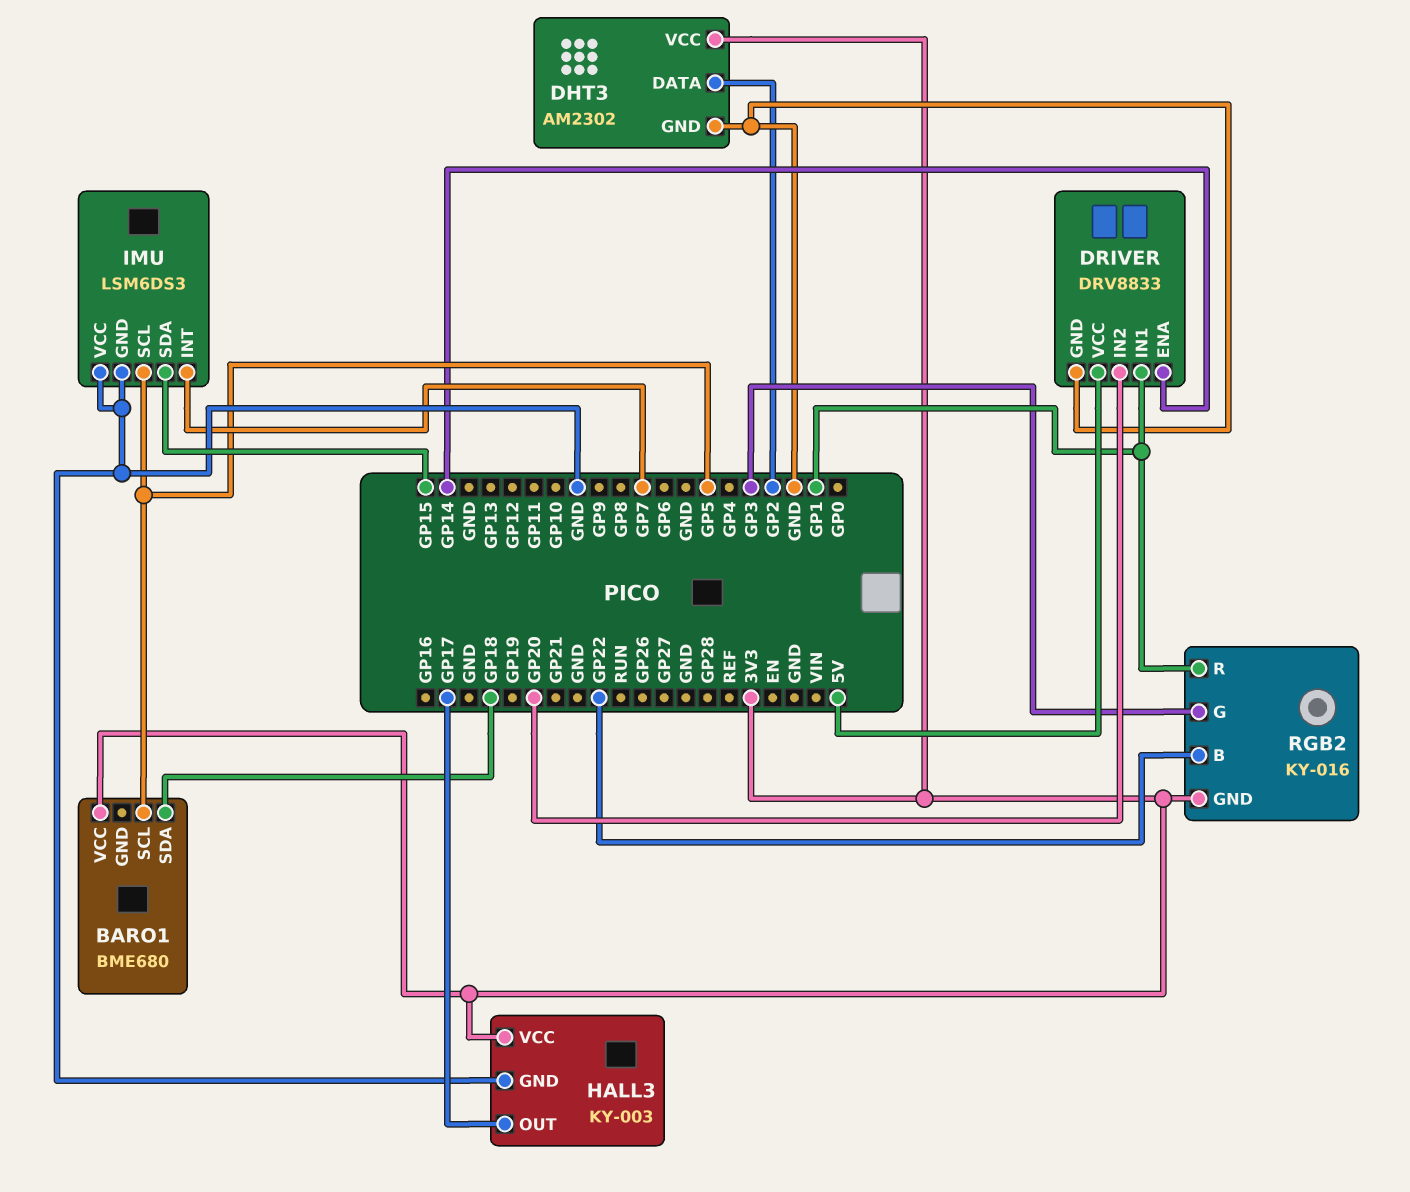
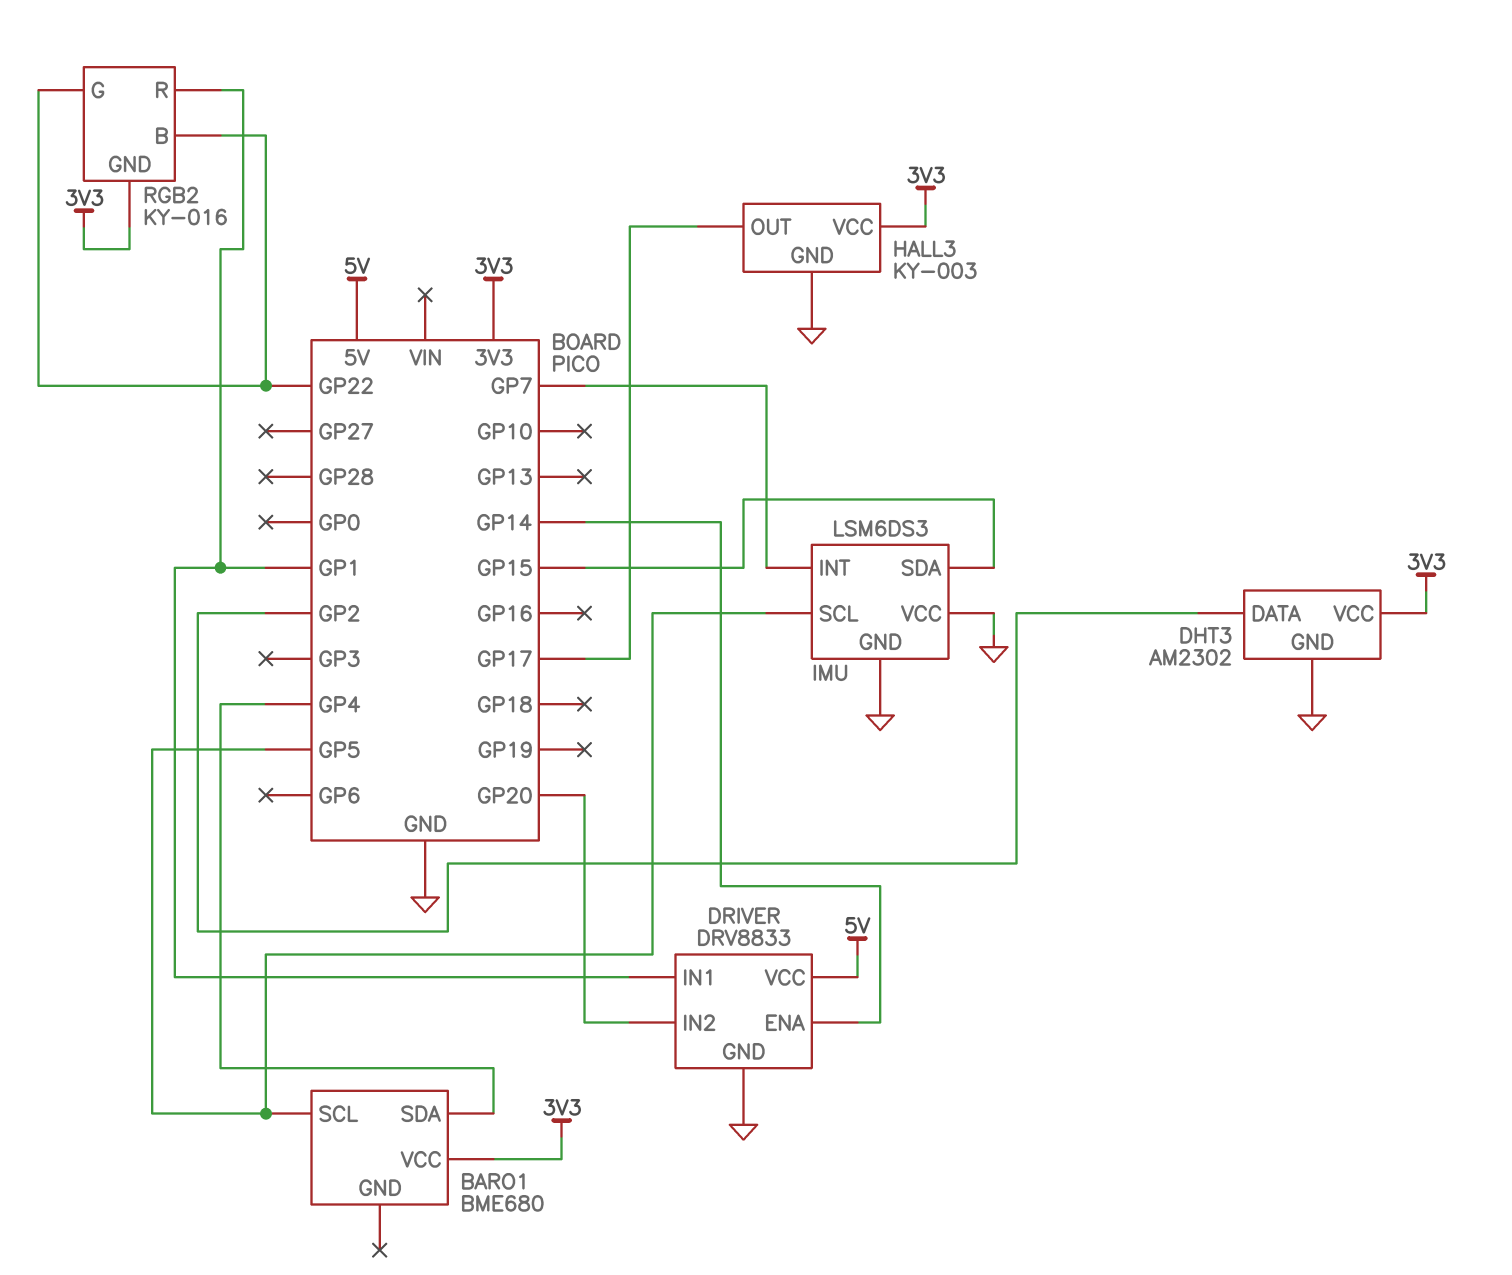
BARO1 pin SDA: GP18 -> GP4
RGB2 pin G: GP3 -> GP22

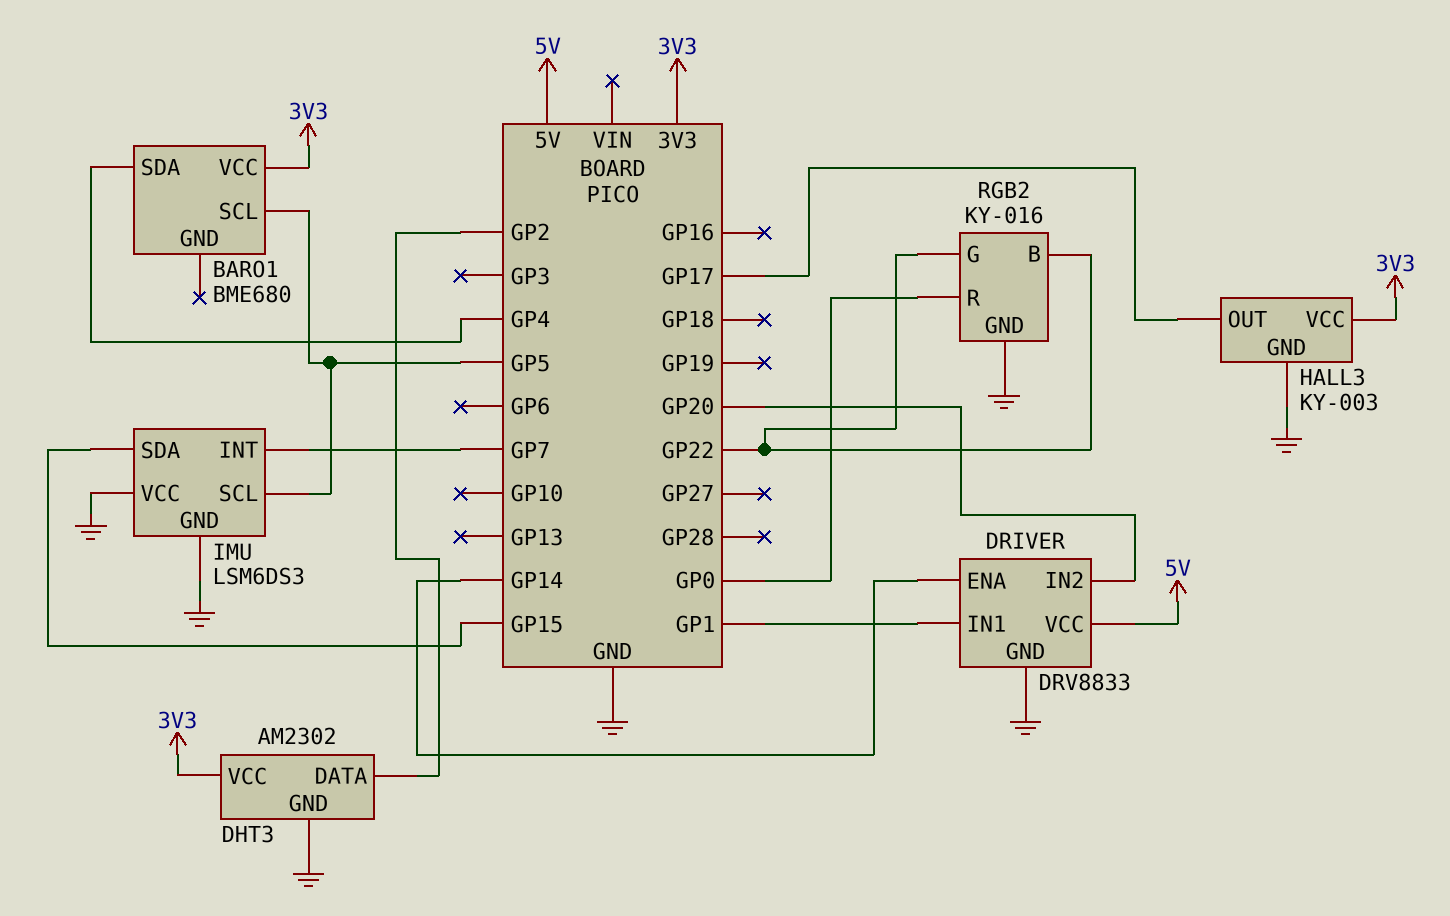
RGB2 pin GND: 3V3 -> GND
RGB2 pin R: GP1 -> GP0

